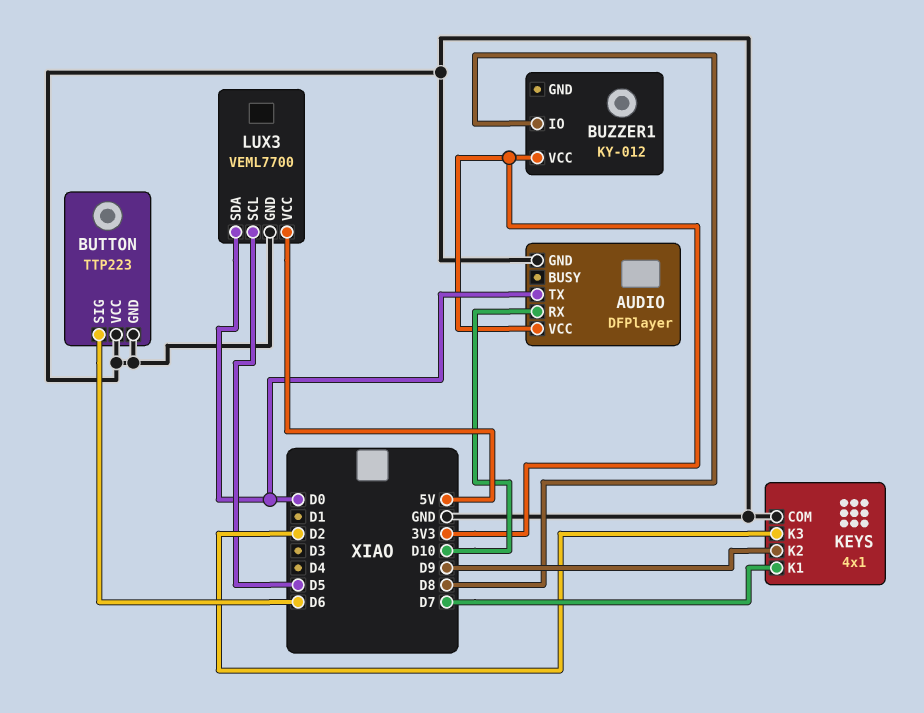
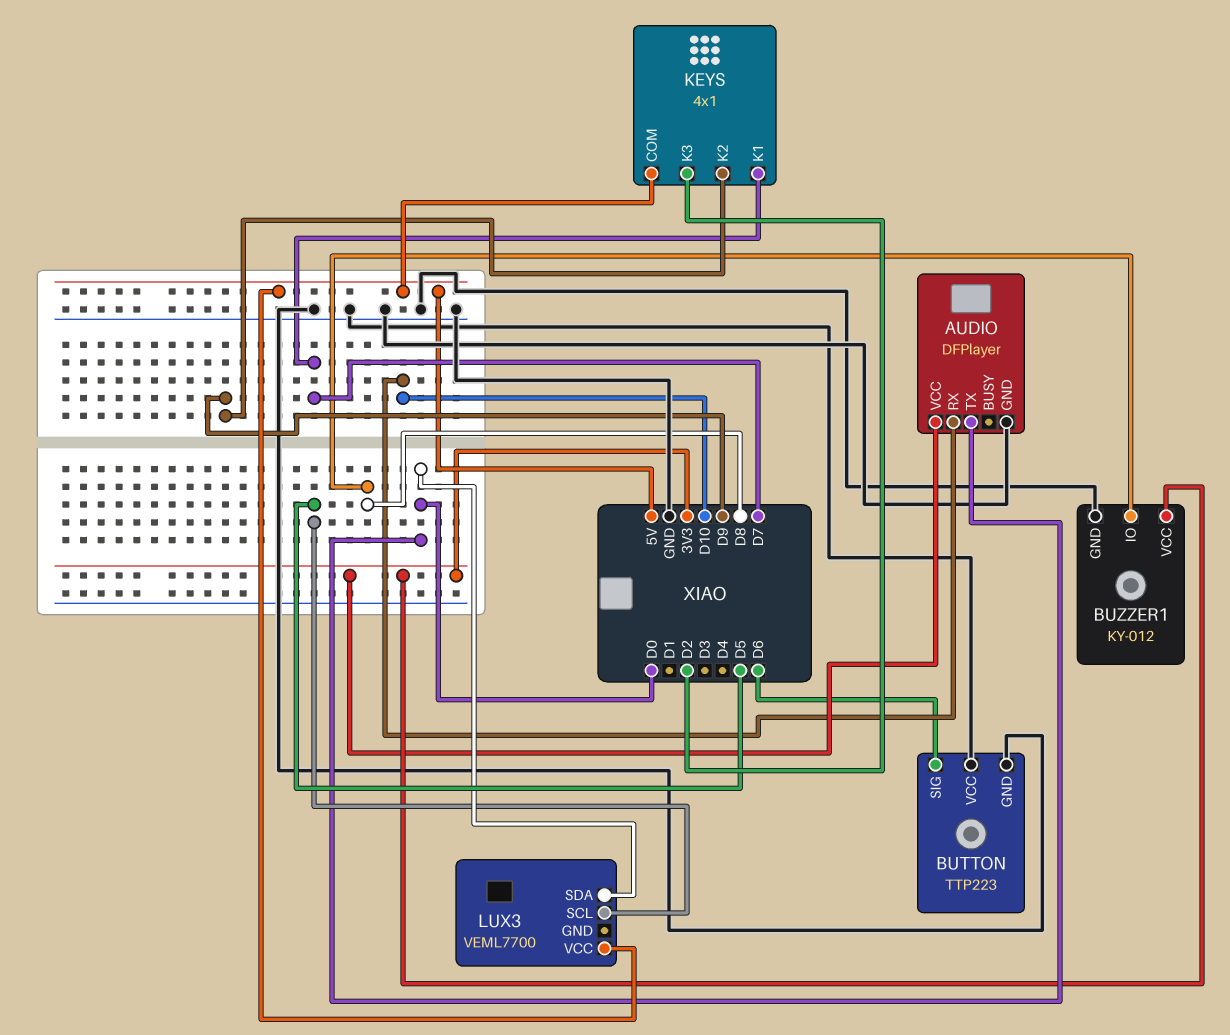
BUZZER1 pin GND: none -> GND
KEYS pin COM: GND -> 5V
LUX3 pin GND: GND -> none

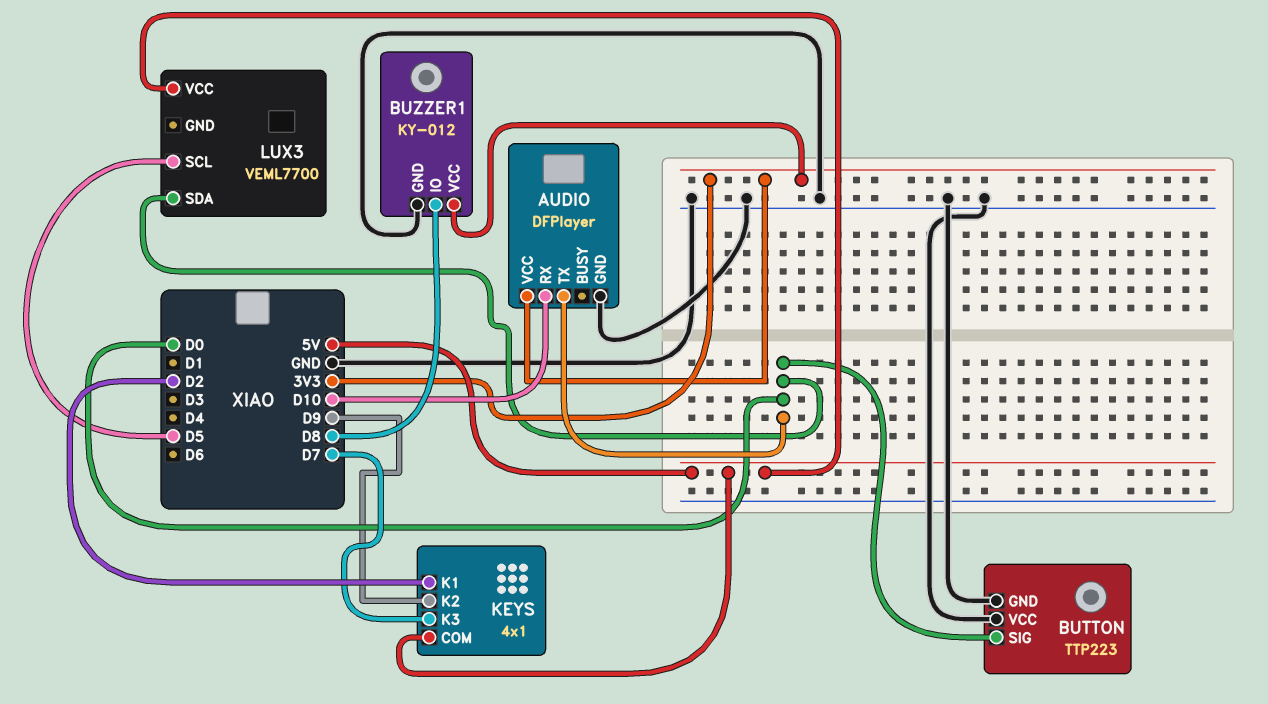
BUTTON pin SIG: D6 -> D0
KEYS pin K1: D7 -> D2
KEYS pin K3: D2 -> D7

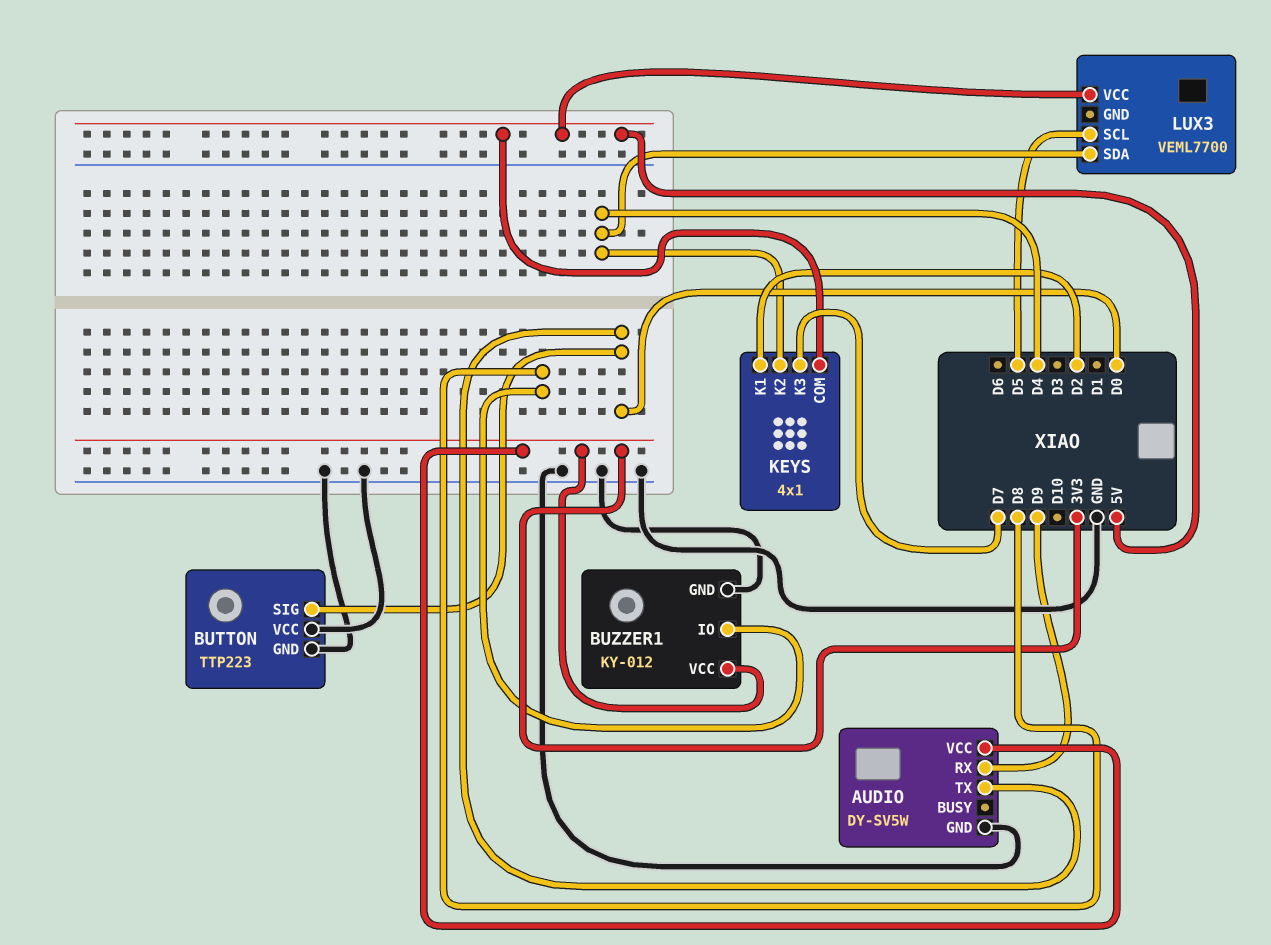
AUDIO: DFPlayer -> DY-SV5W
AUDIO pin RX: D10 -> D9
KEYS pin K2: D9 -> D4
LUX3 pin SDA: D0 -> D4

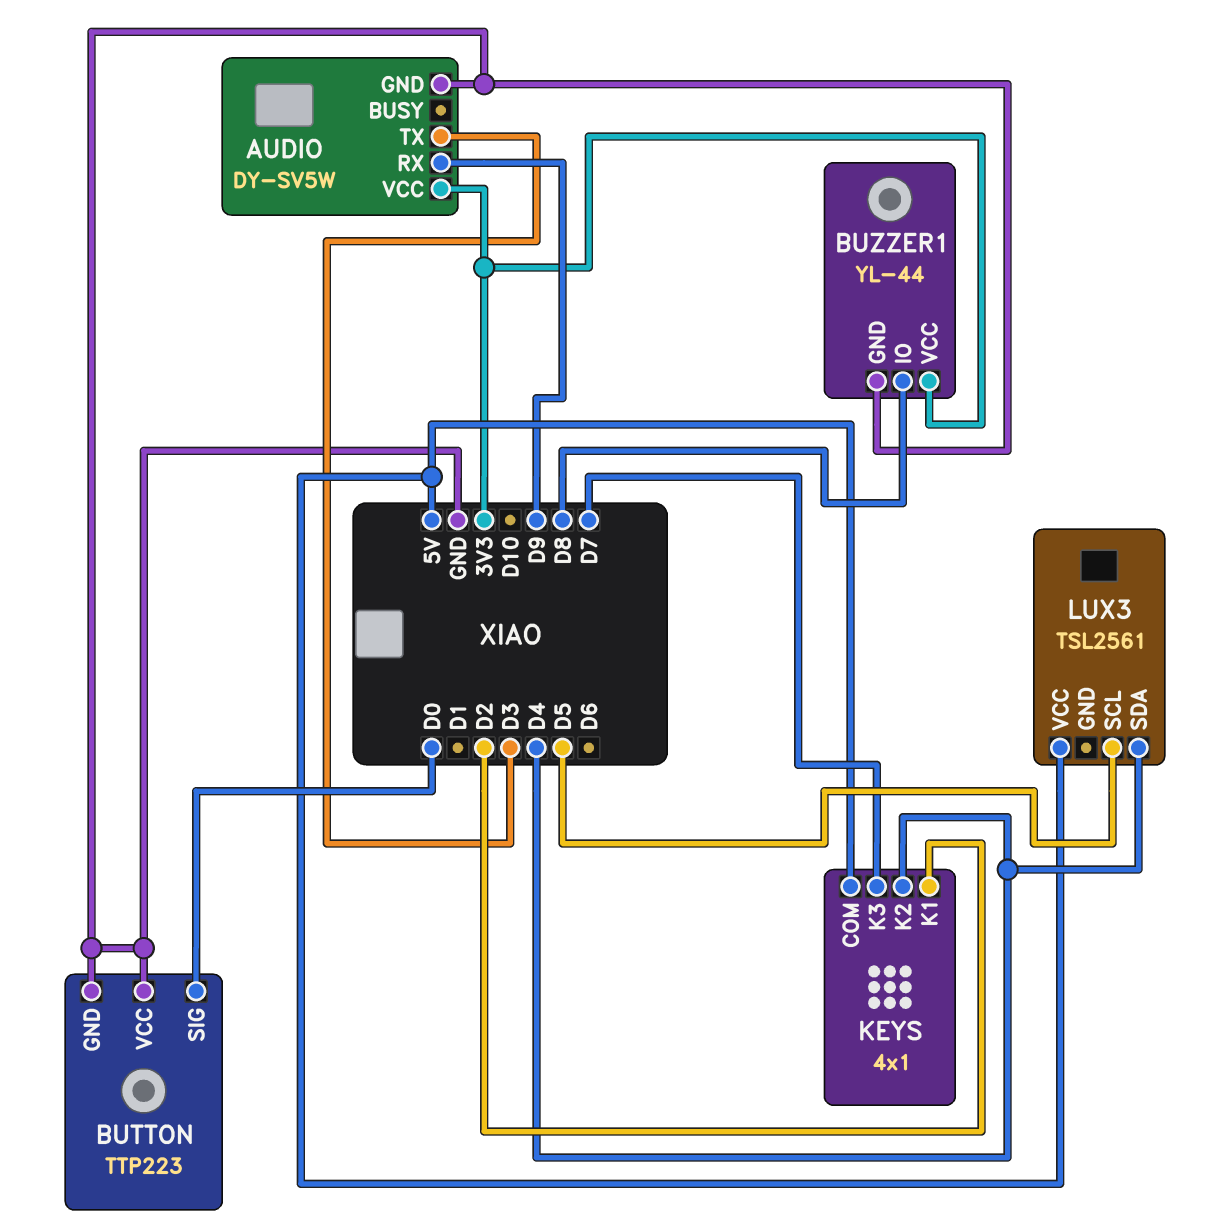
AUDIO pin TX: D0 -> D3
BUZZER1: KY-012 -> YL-44
LUX3: VEML7700 -> TSL2561

